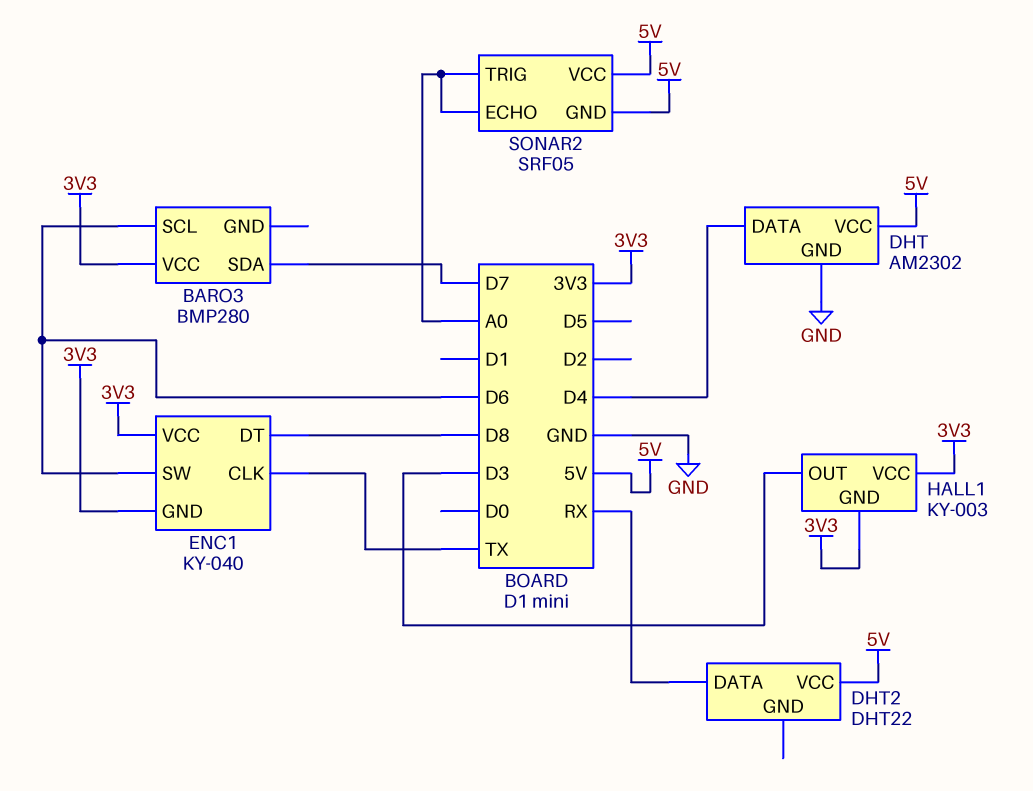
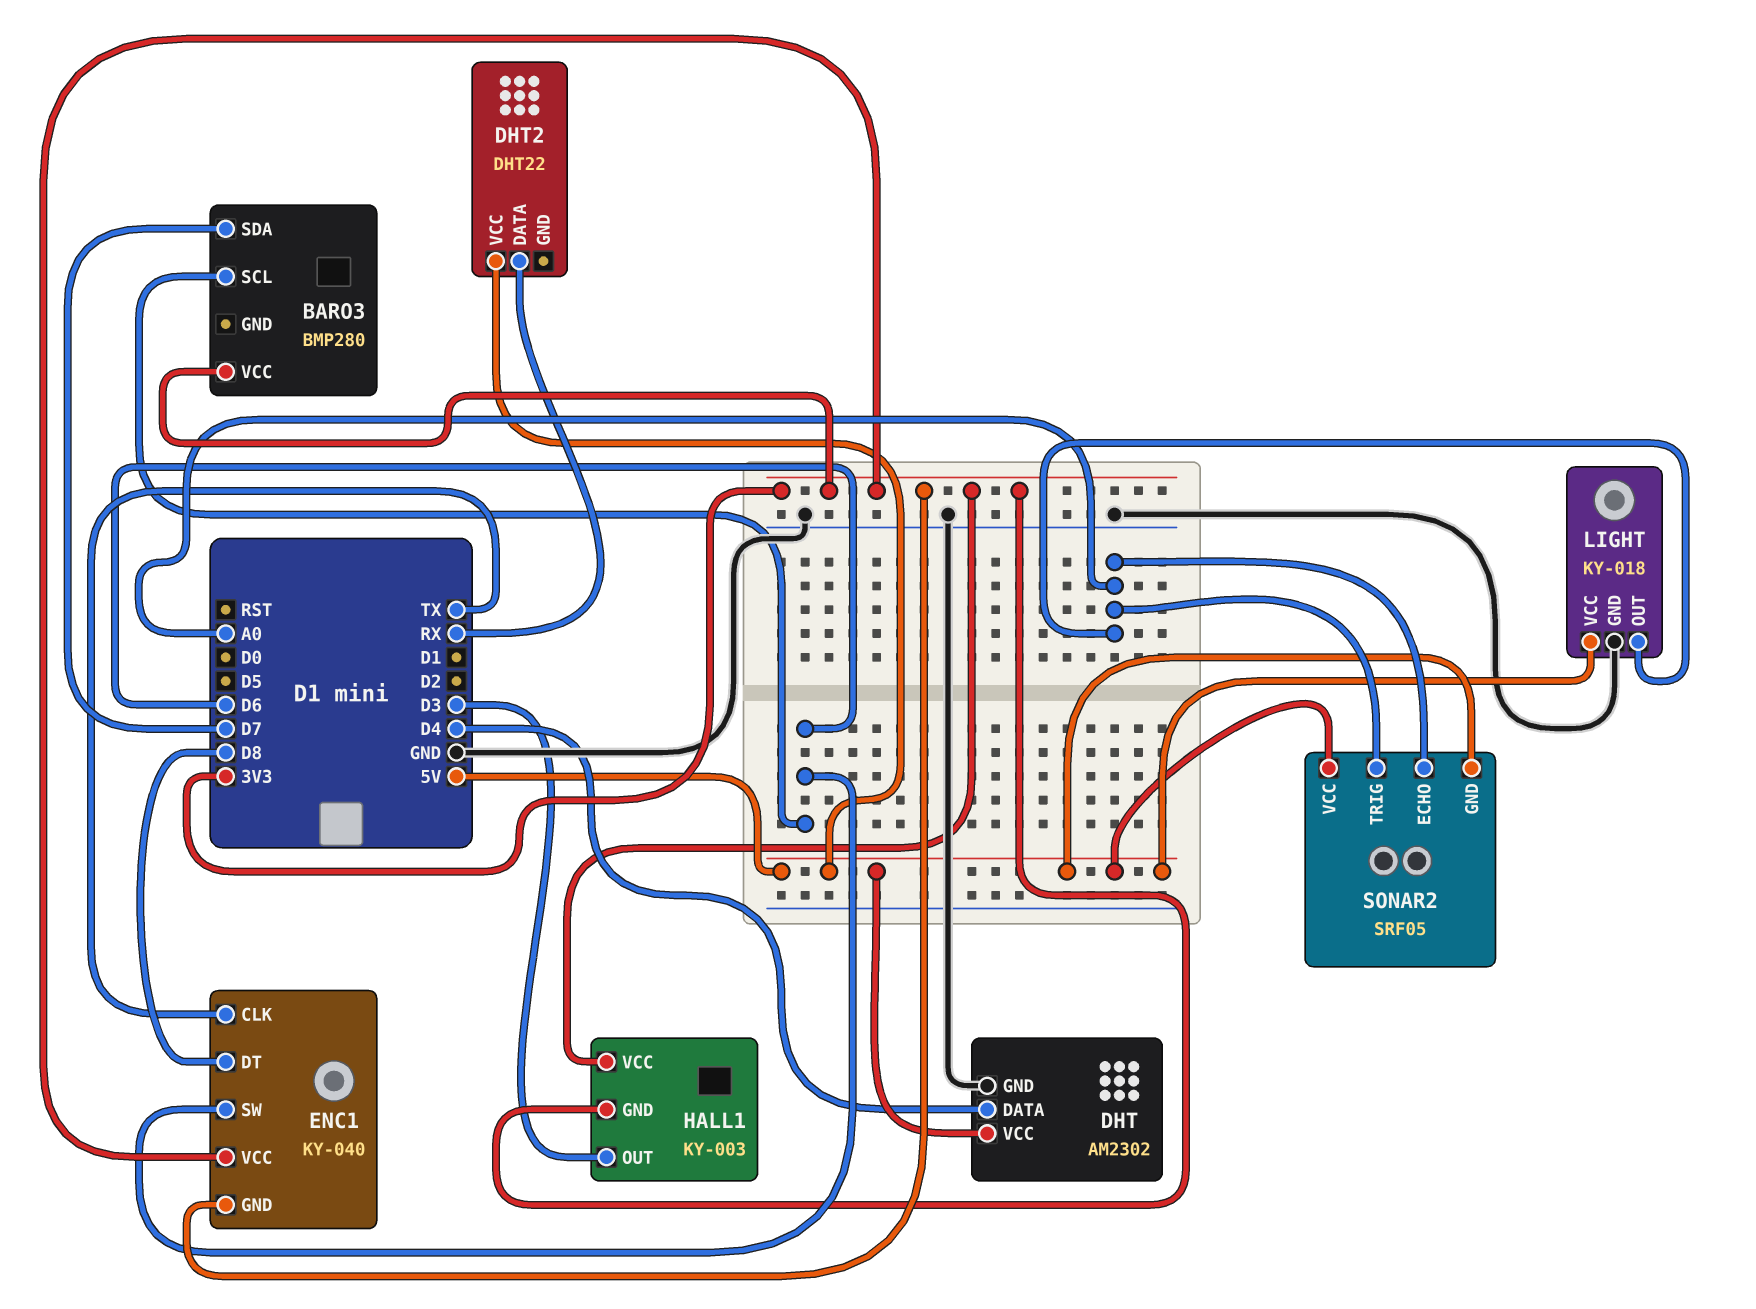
LIGHT: none -> KY-018
LIGHT pin GND: none -> GND
LIGHT pin OUT: none -> A0
LIGHT pin VCC: none -> 5V

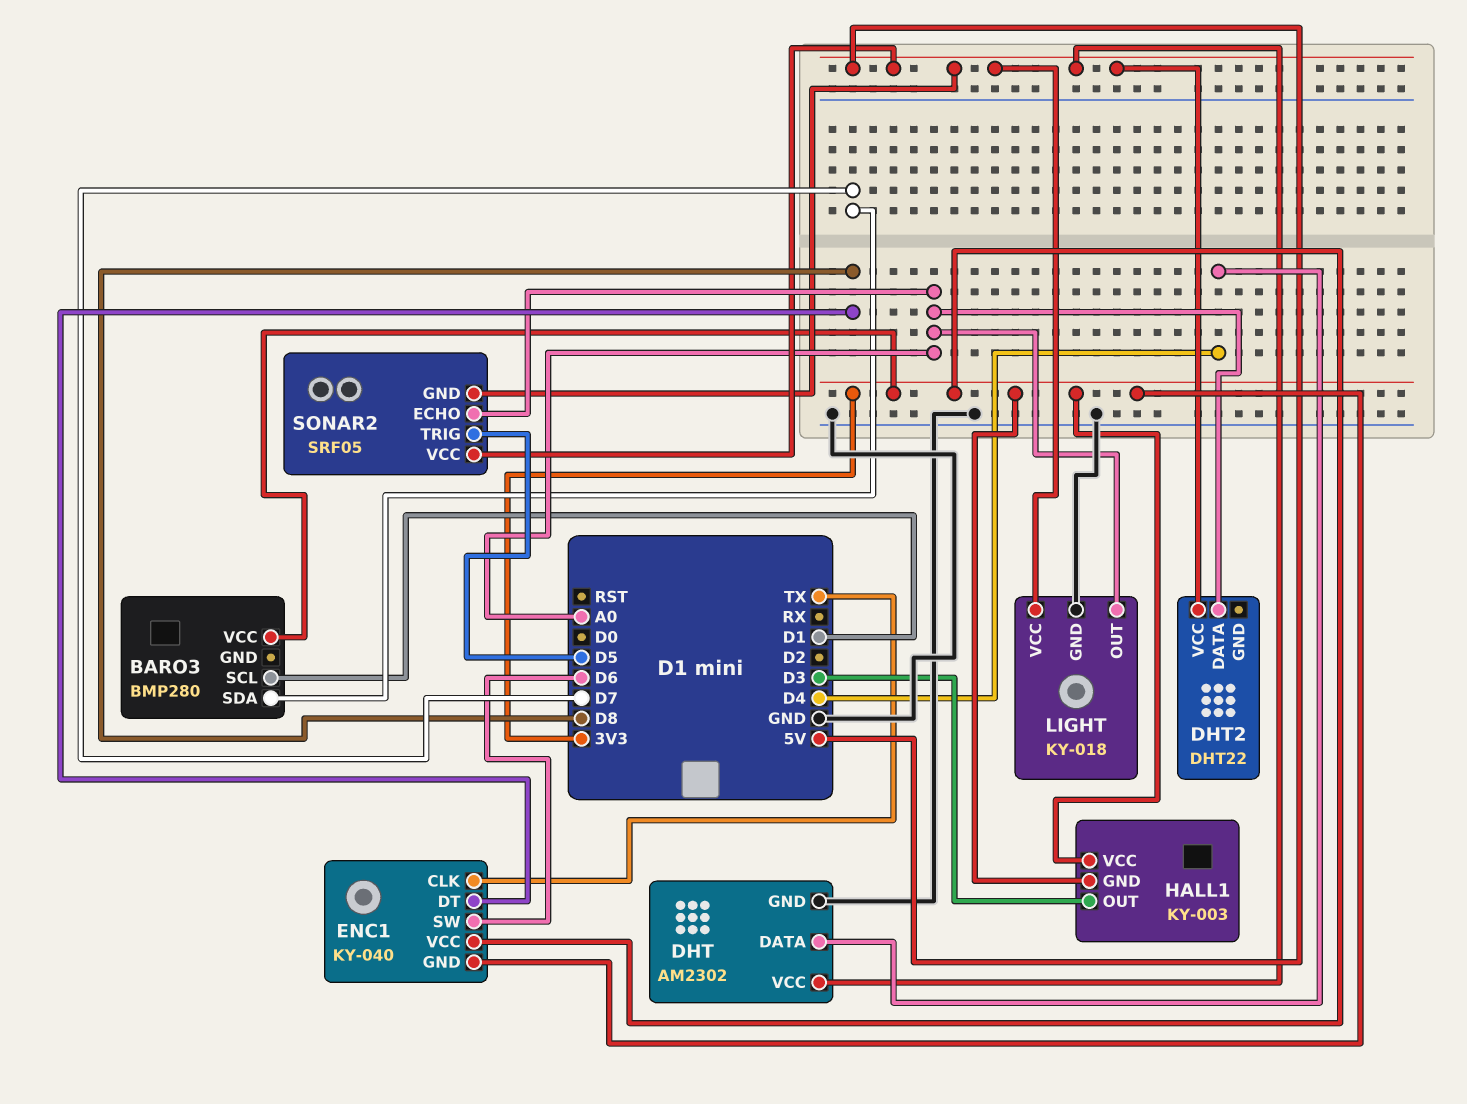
BARO3 pin SCL: D6 -> D1
DHT2 pin DATA: RX -> A0
SONAR2 pin TRIG: A0 -> D5

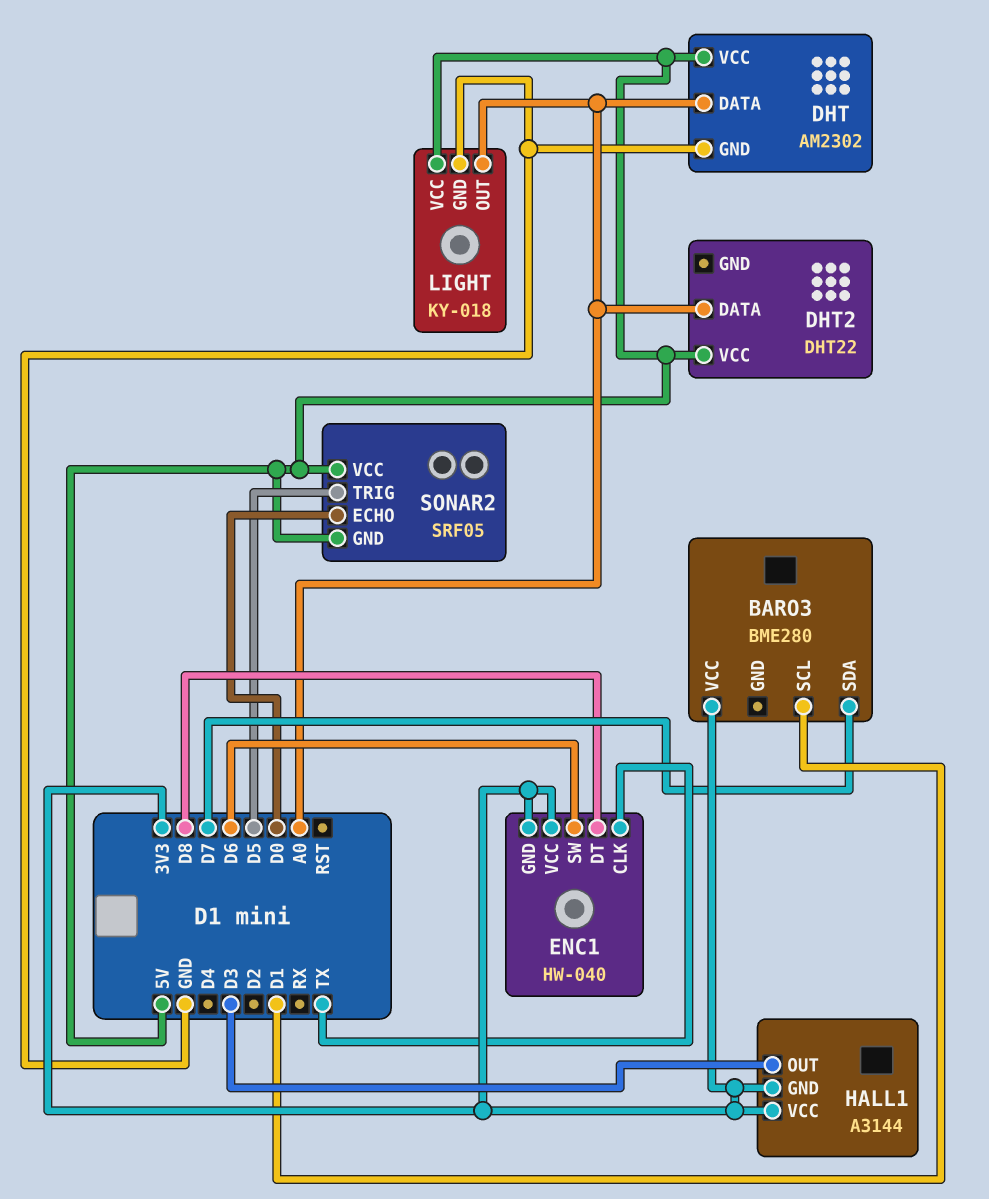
BARO3: BMP280 -> BME280
DHT pin DATA: D4 -> A0
ENC1: KY-040 -> HW-040
HALL1: KY-003 -> A3144
SONAR2 pin ECHO: A0 -> D0

